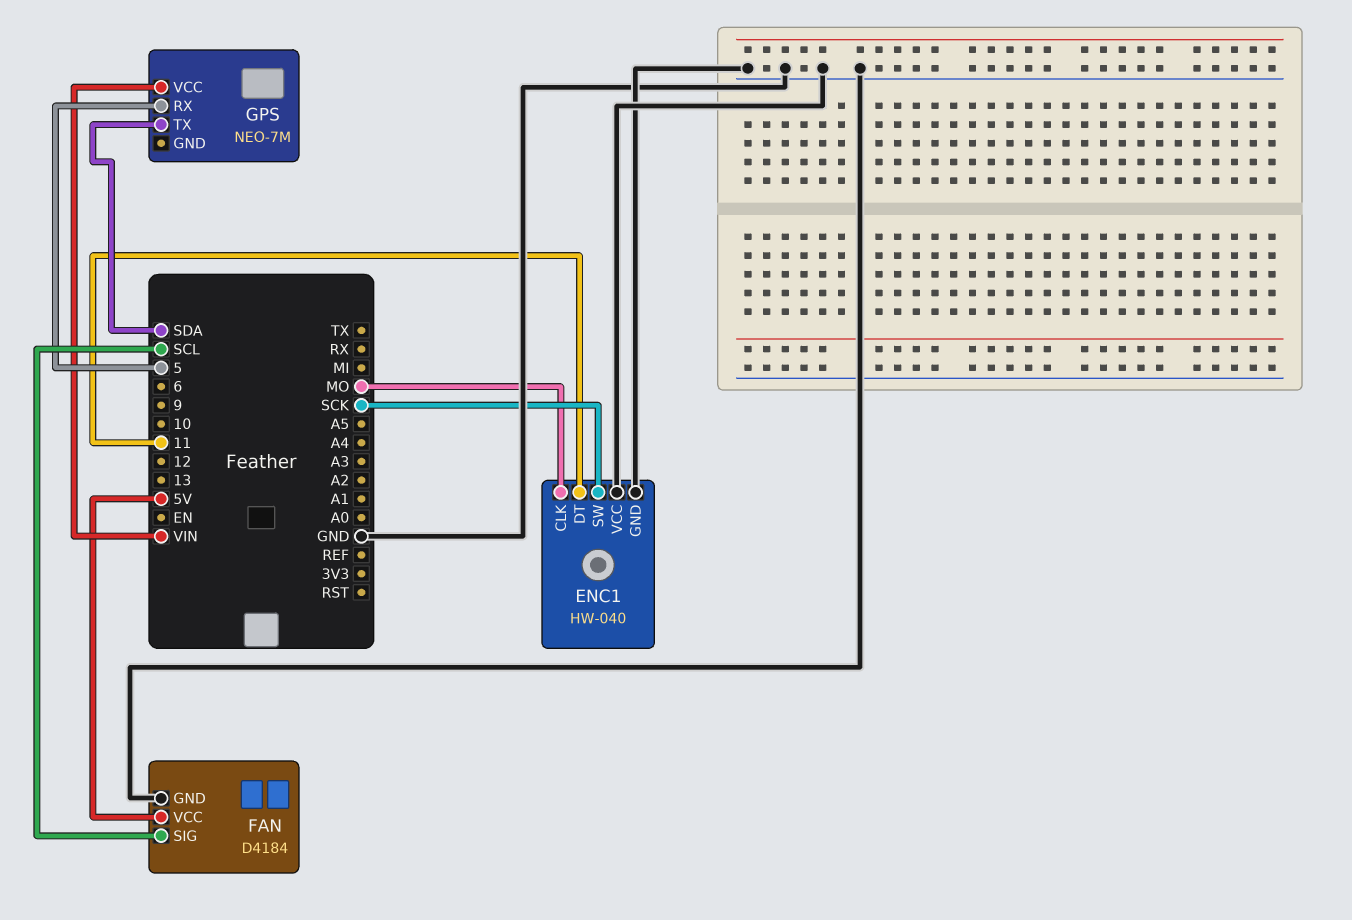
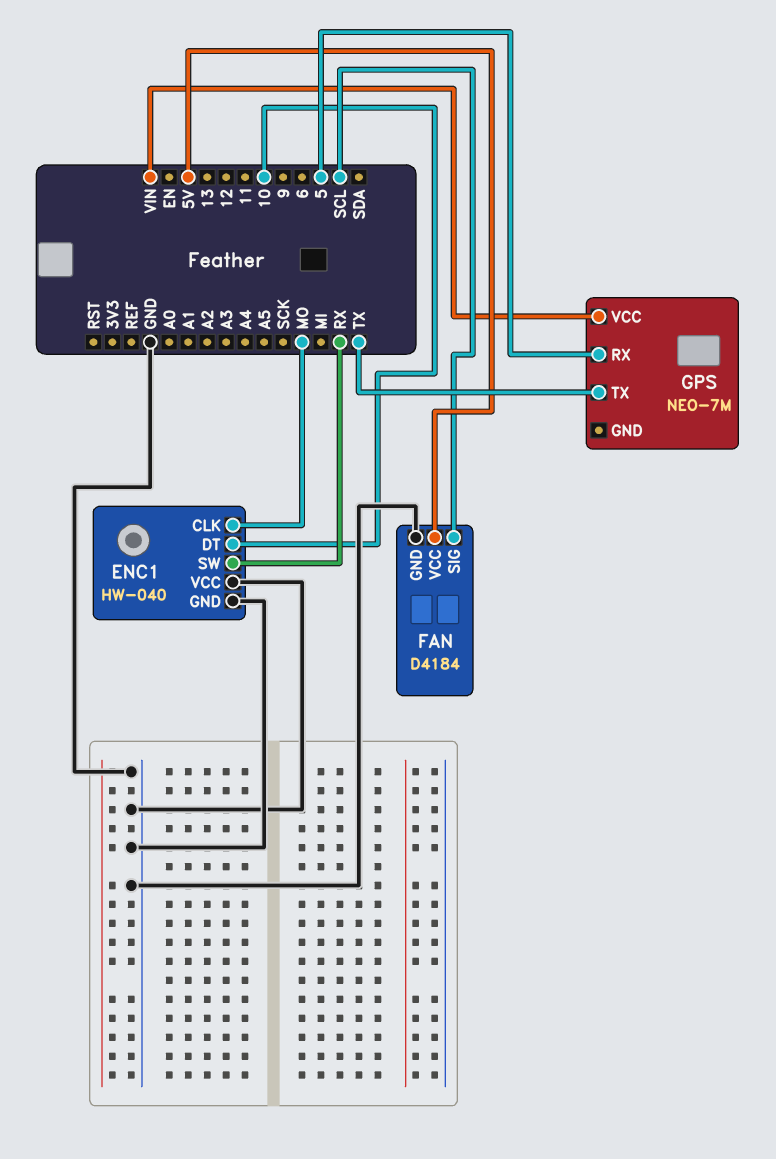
ENC1 pin DT: 11 -> 10
ENC1 pin SW: SCK -> RX
GPS pin TX: SDA -> TX

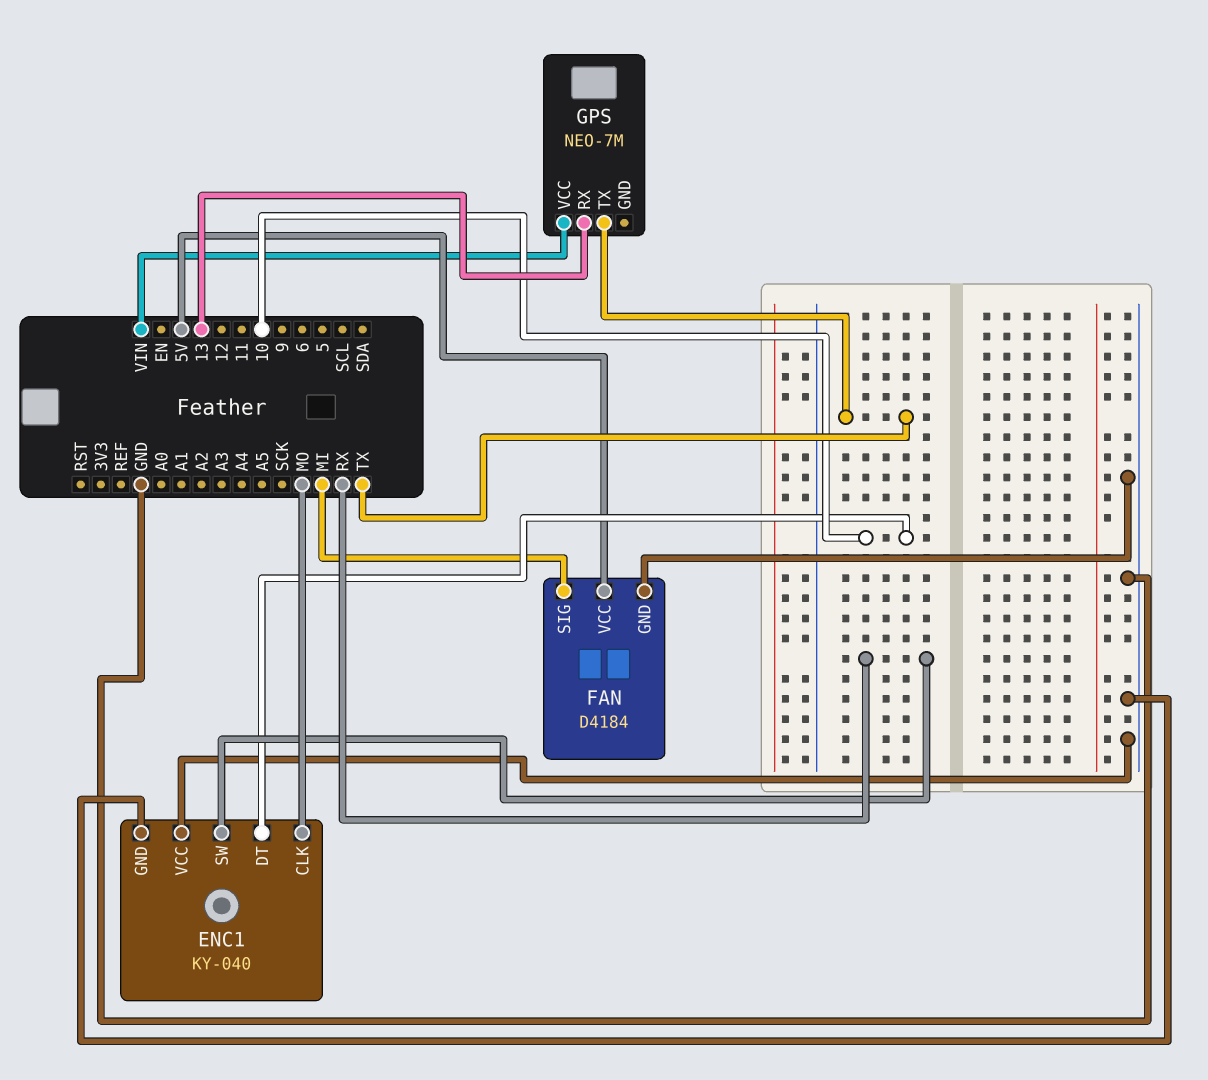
ENC1: HW-040 -> KY-040
FAN pin SIG: SCL -> MI
GPS pin RX: 5 -> 13

